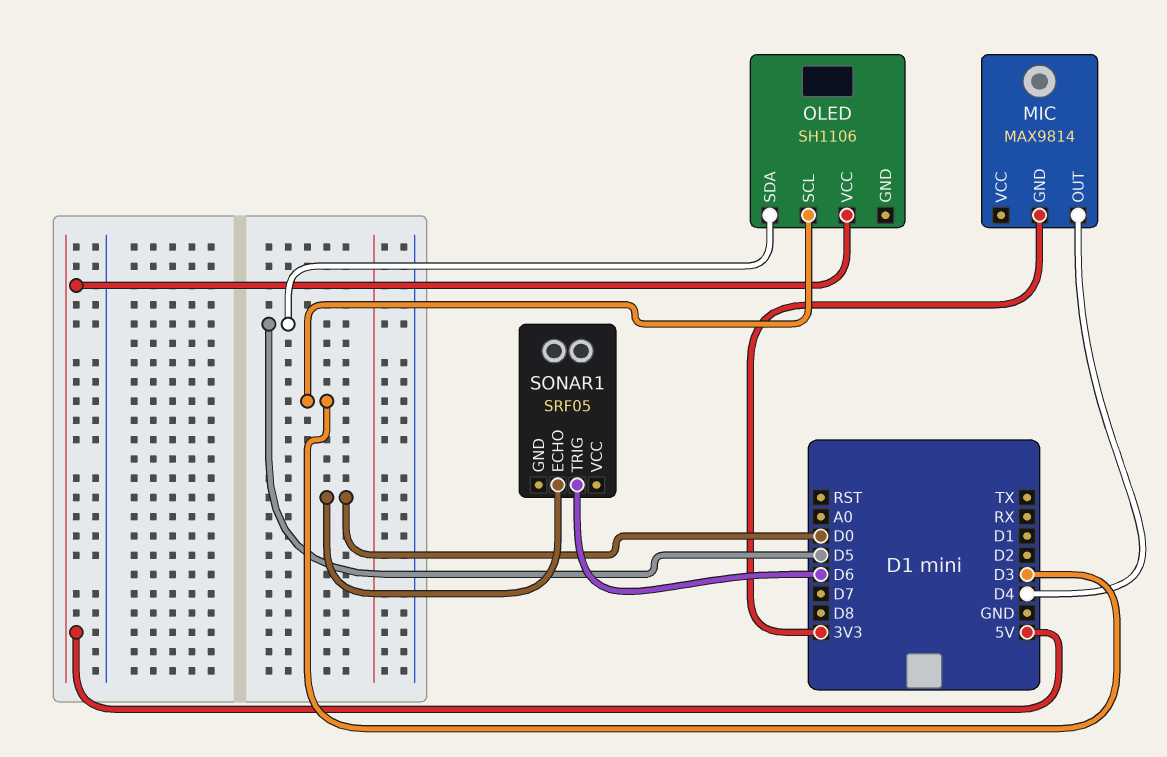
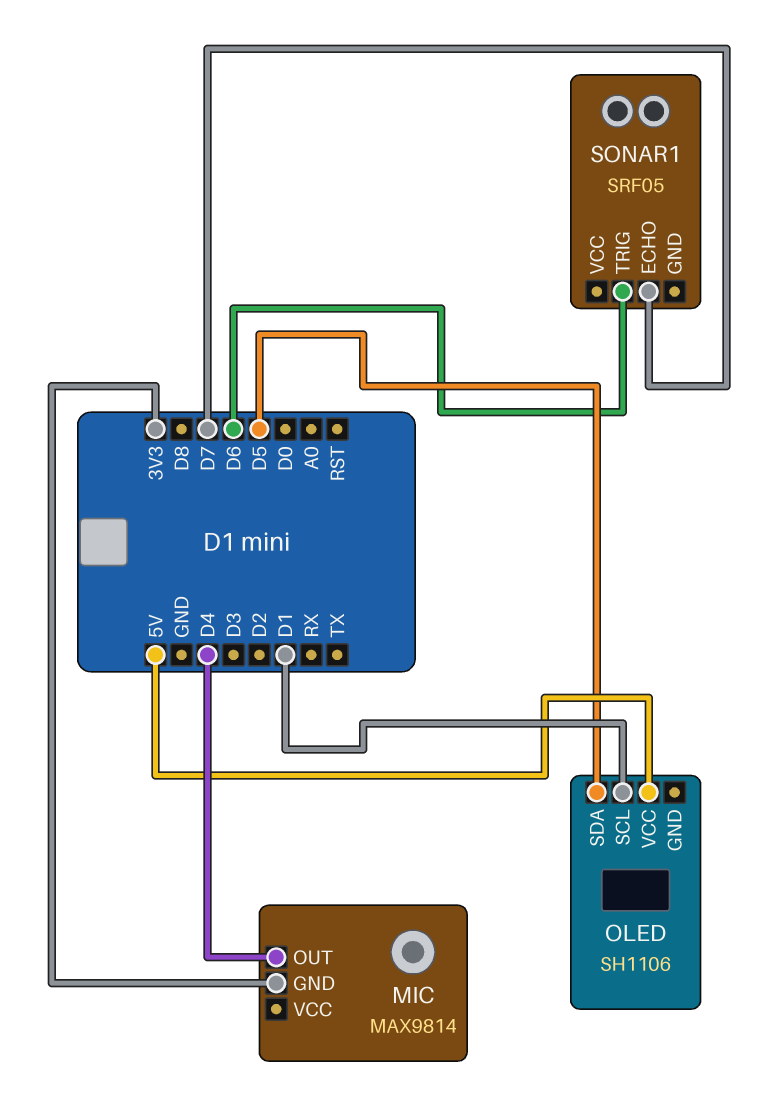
OLED pin SCL: D3 -> D1
SONAR1 pin ECHO: D0 -> D7

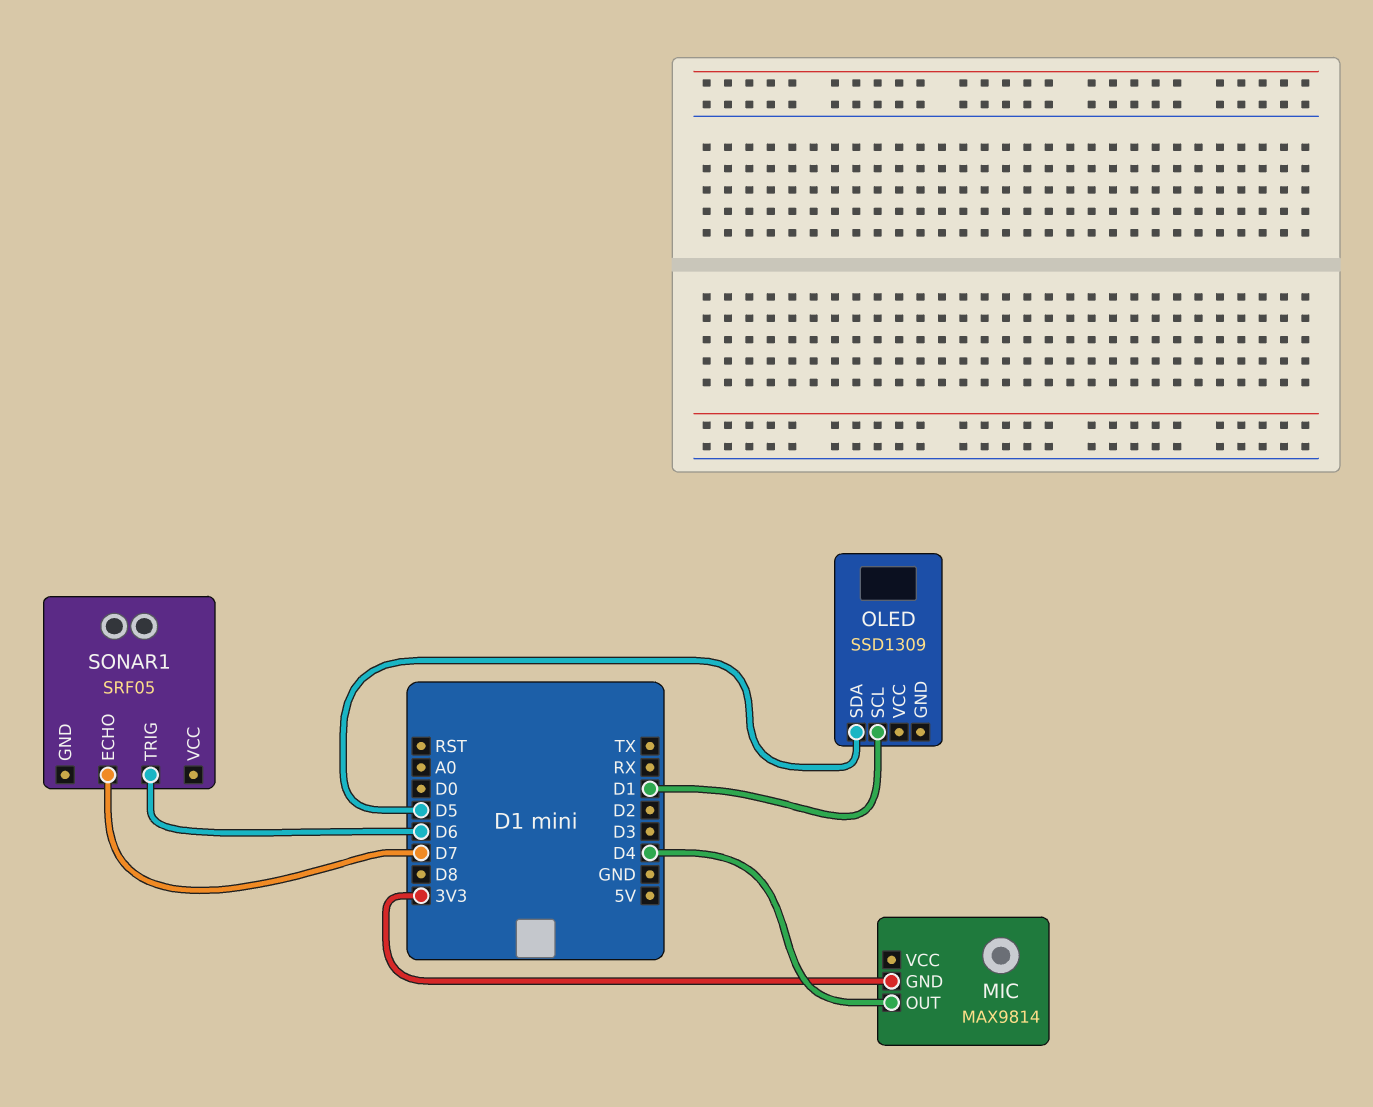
OLED: SH1106 -> SSD1309
OLED pin VCC: 5V -> none

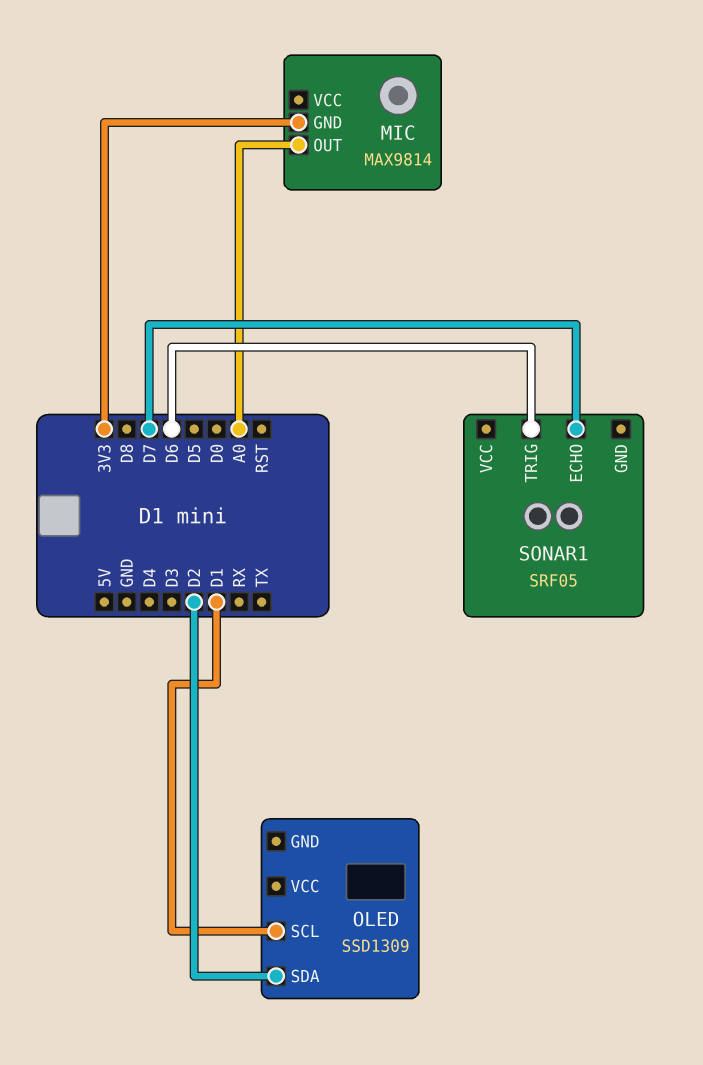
MIC pin OUT: D4 -> A0
OLED pin SDA: D5 -> D2

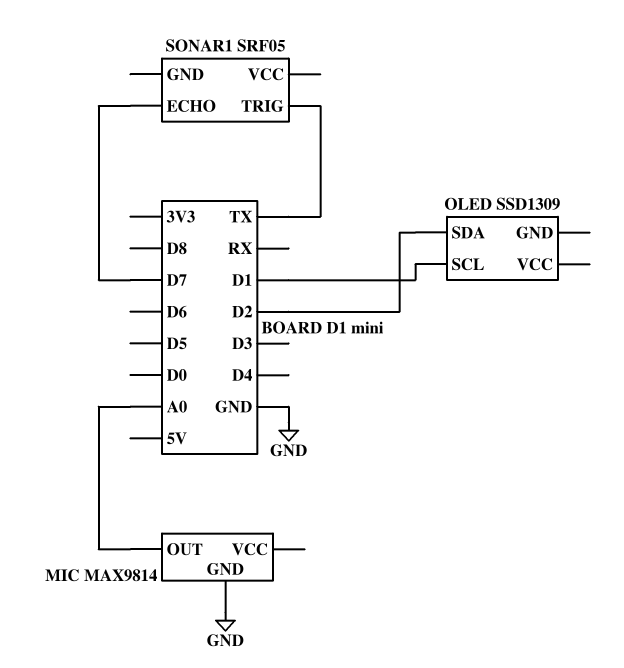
MIC pin GND: 3V3 -> GND
SONAR1 pin TRIG: D6 -> TX

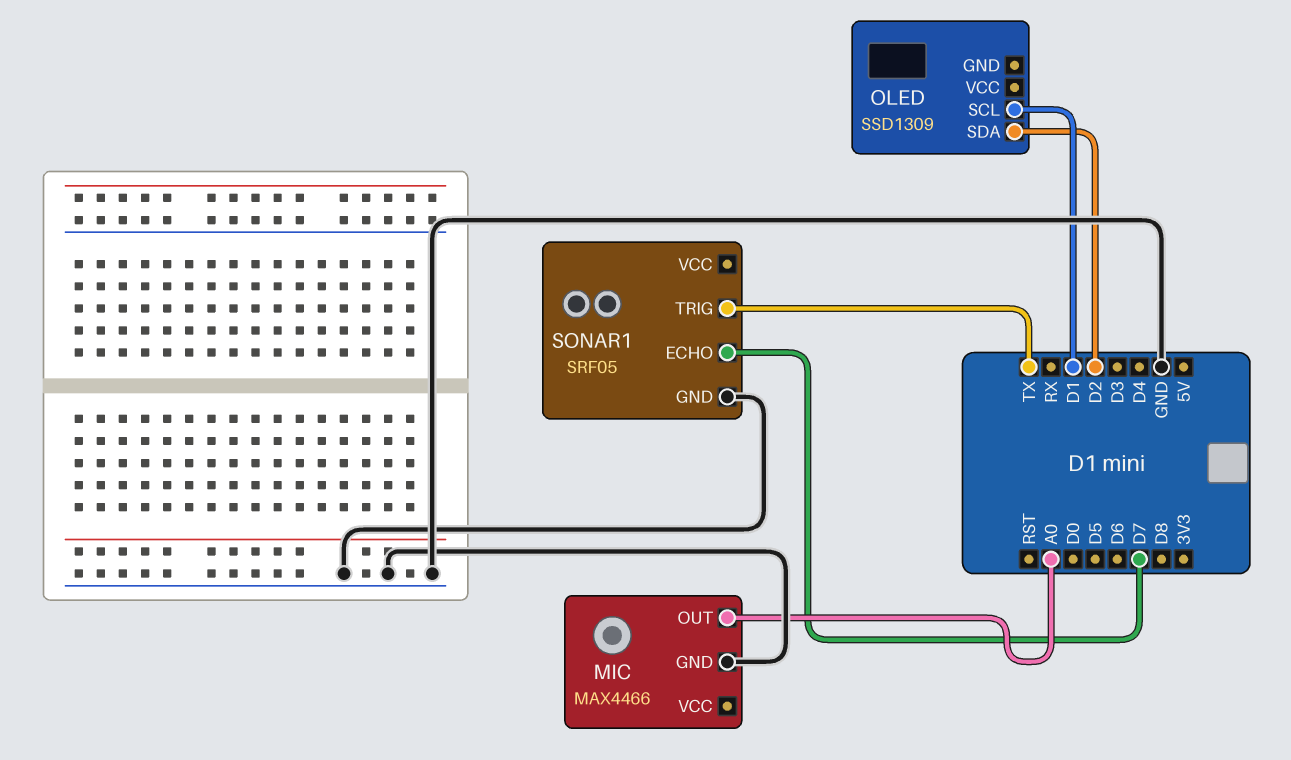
MIC: MAX9814 -> MAX4466
SONAR1 pin GND: none -> GND

